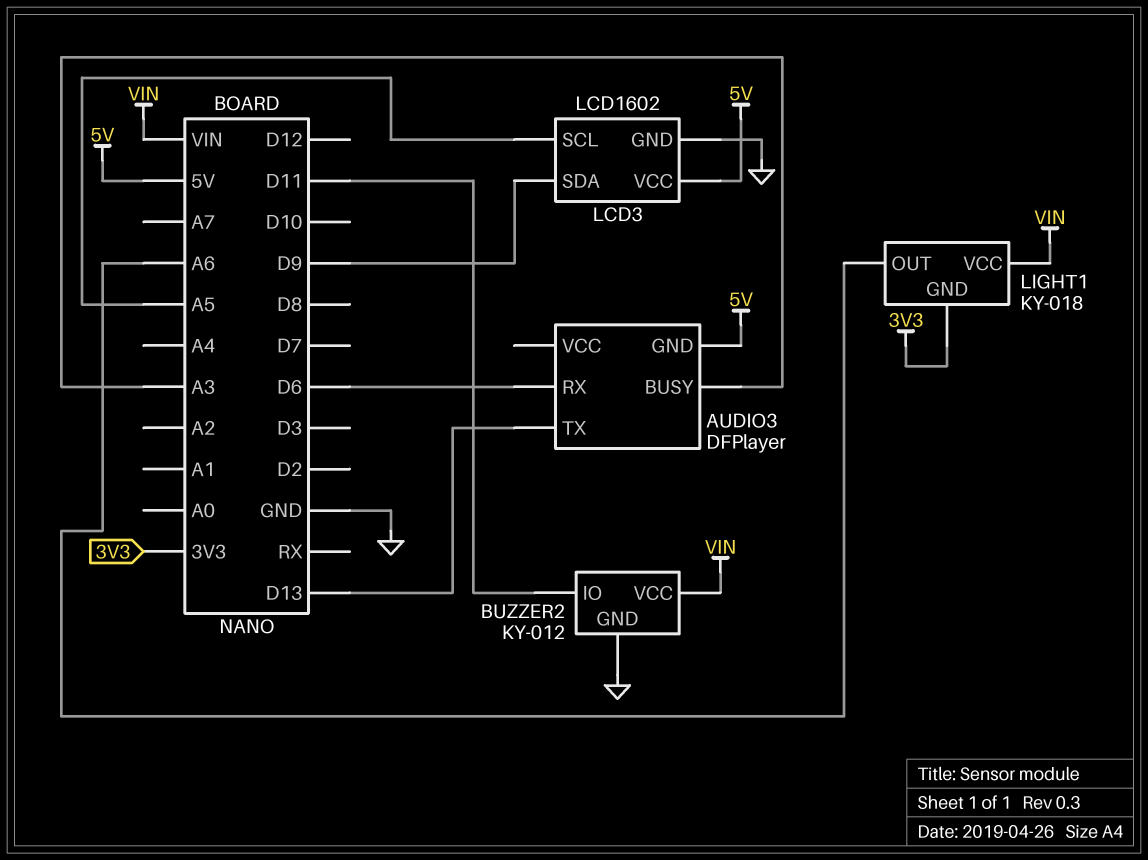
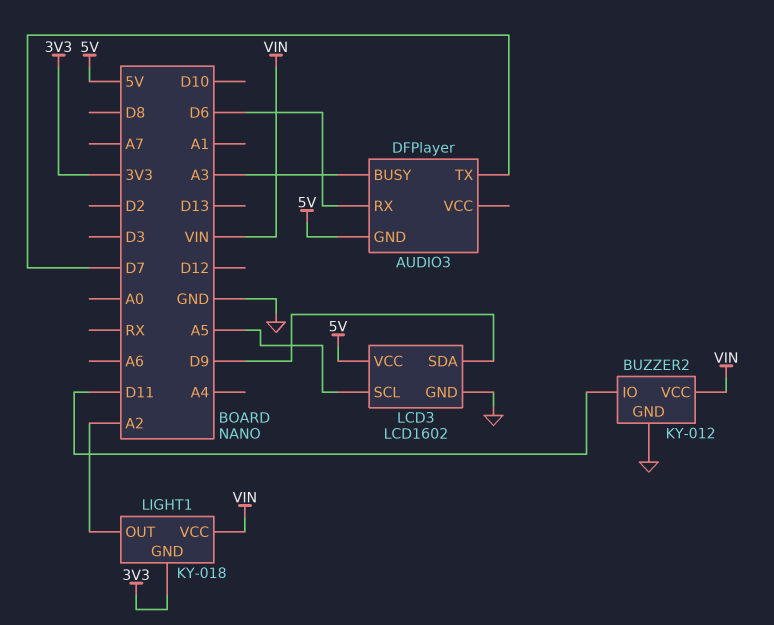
AUDIO3 pin TX: D13 -> D7
LIGHT1 pin OUT: A6 -> A2

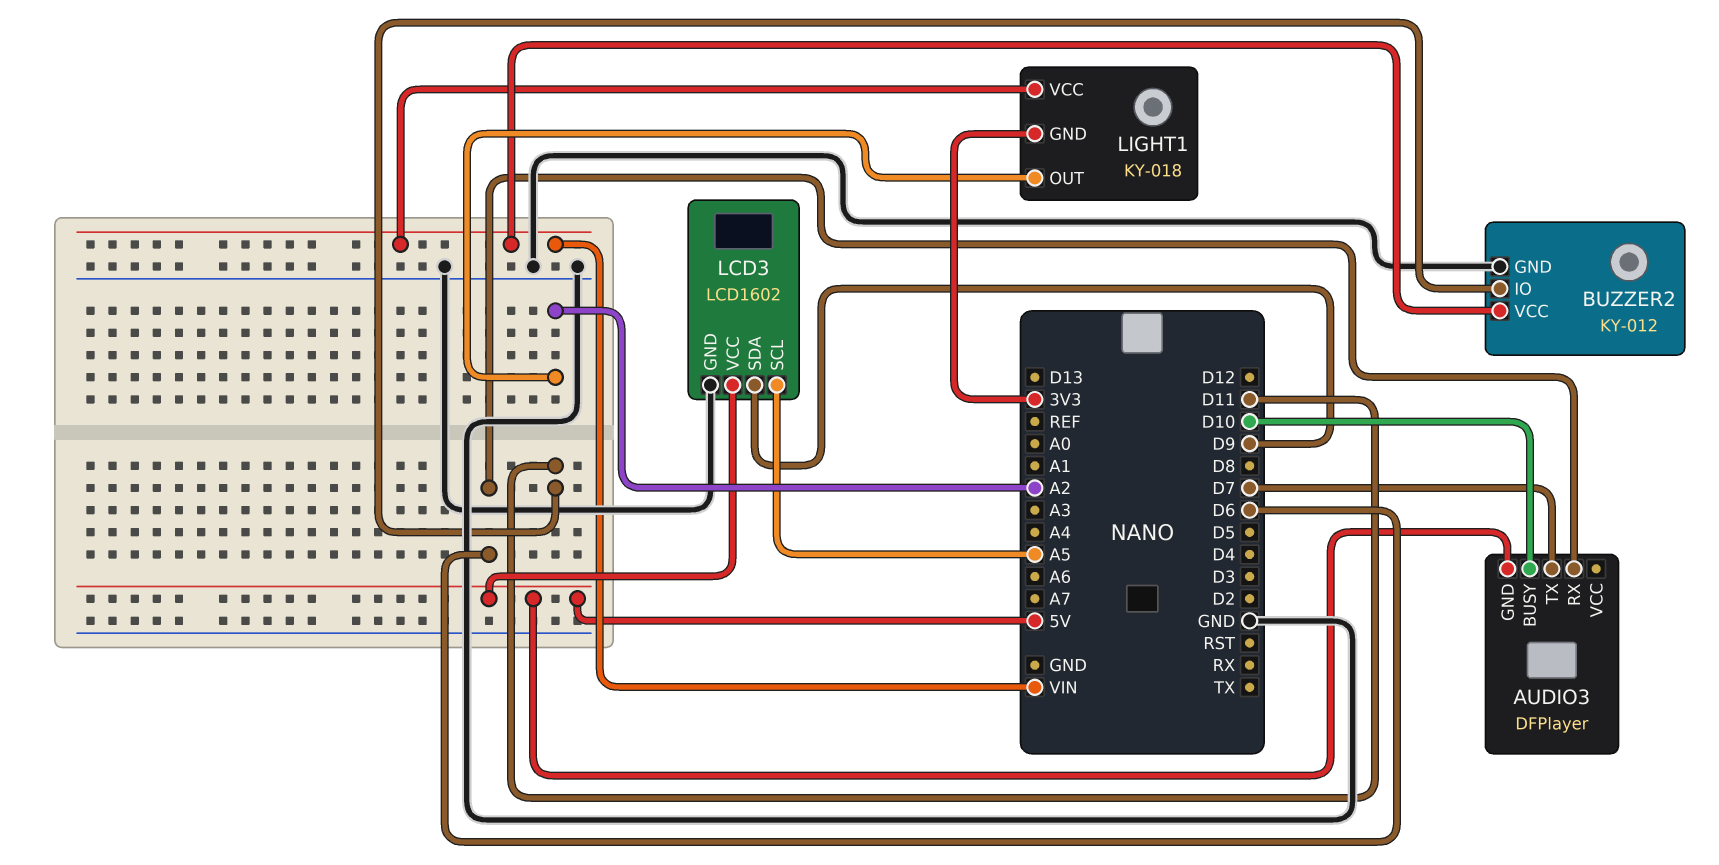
AUDIO3 pin BUSY: A3 -> D10

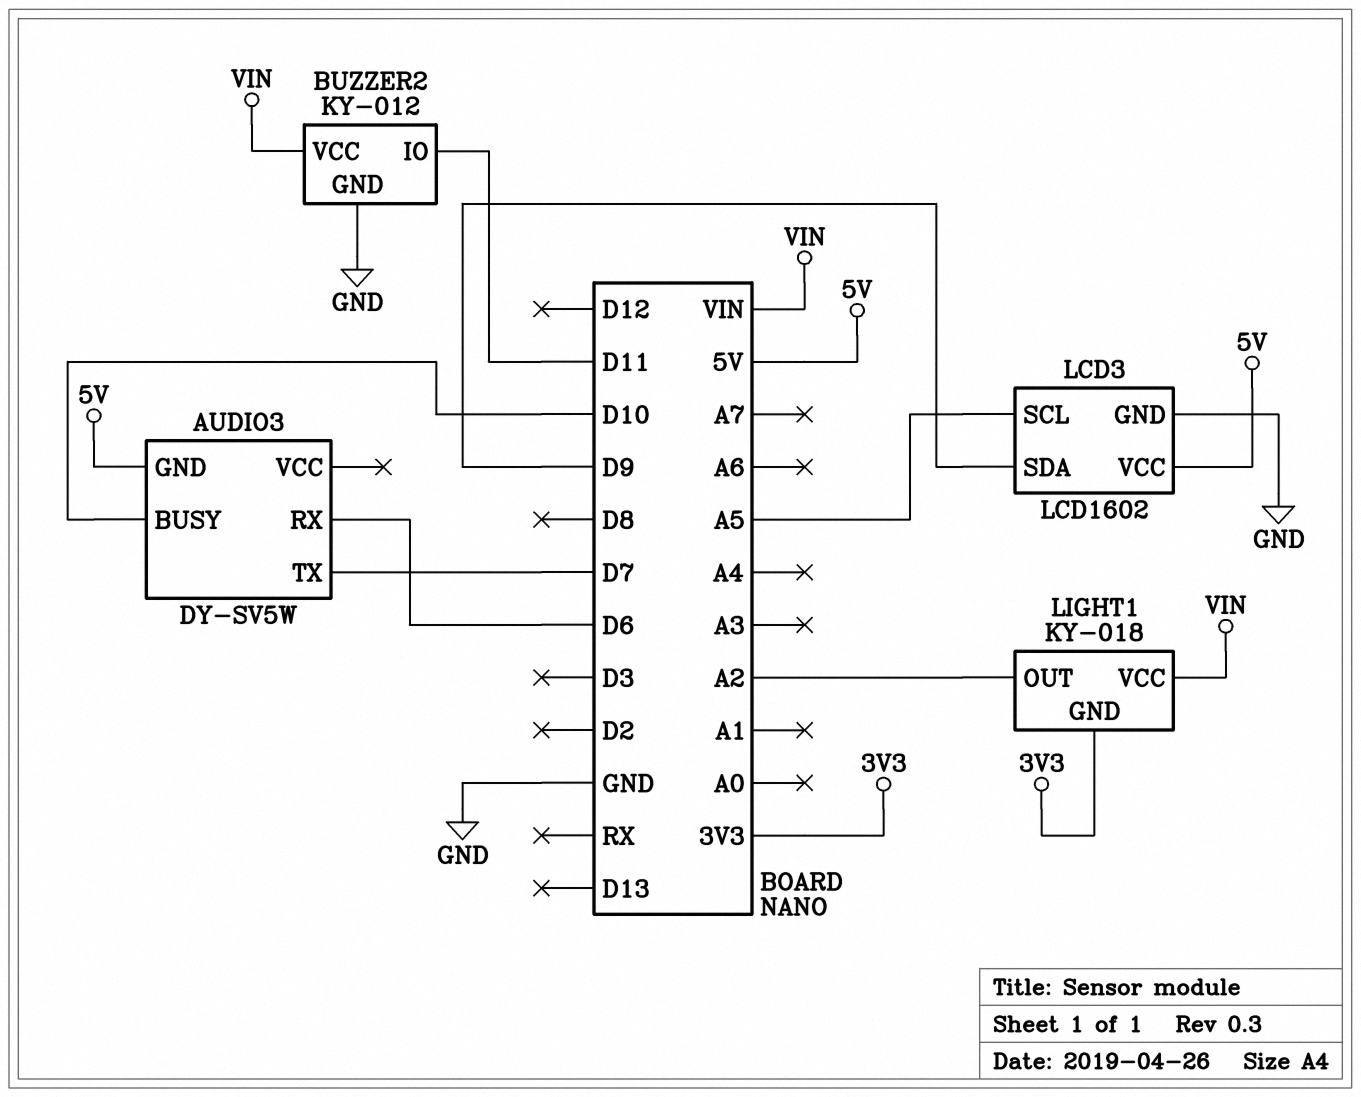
AUDIO3: DFPlayer -> DY-SV5W

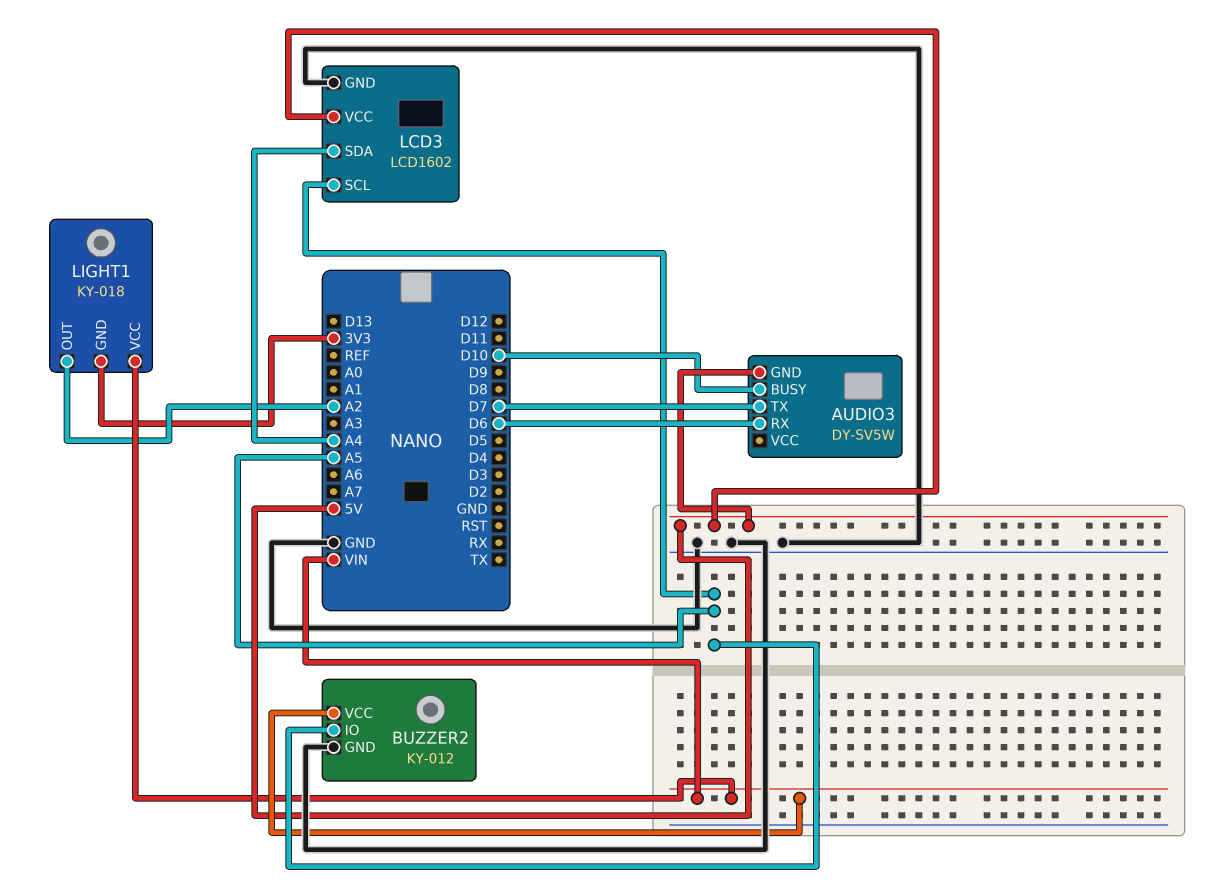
BUZZER2 pin IO: D11 -> A5
LCD3 pin SDA: D9 -> A4

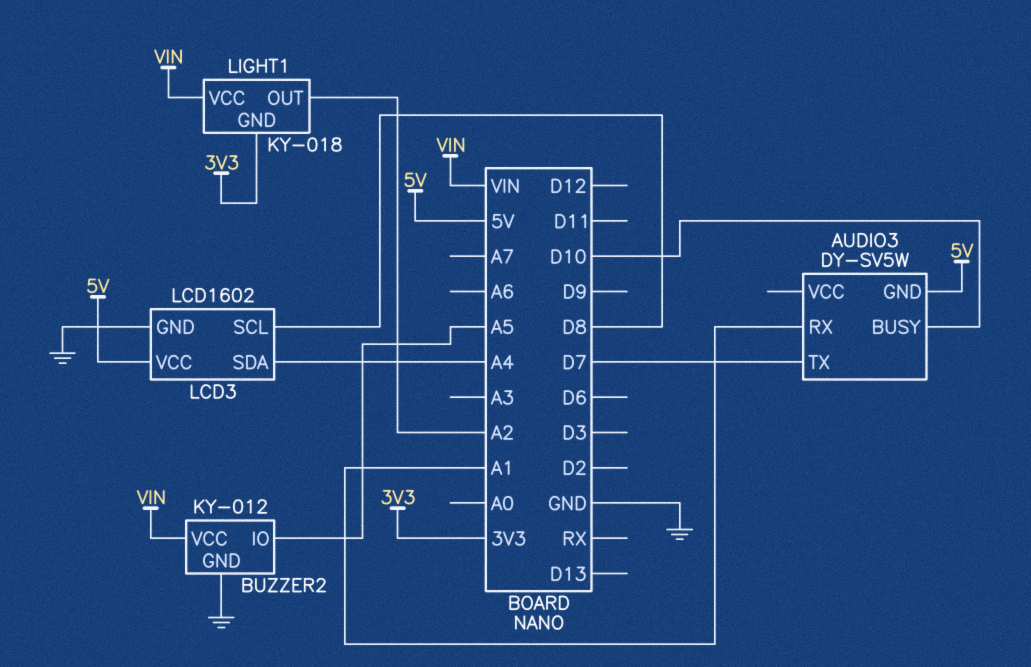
AUDIO3 pin RX: D6 -> A1
LCD3 pin SCL: A5 -> D8

